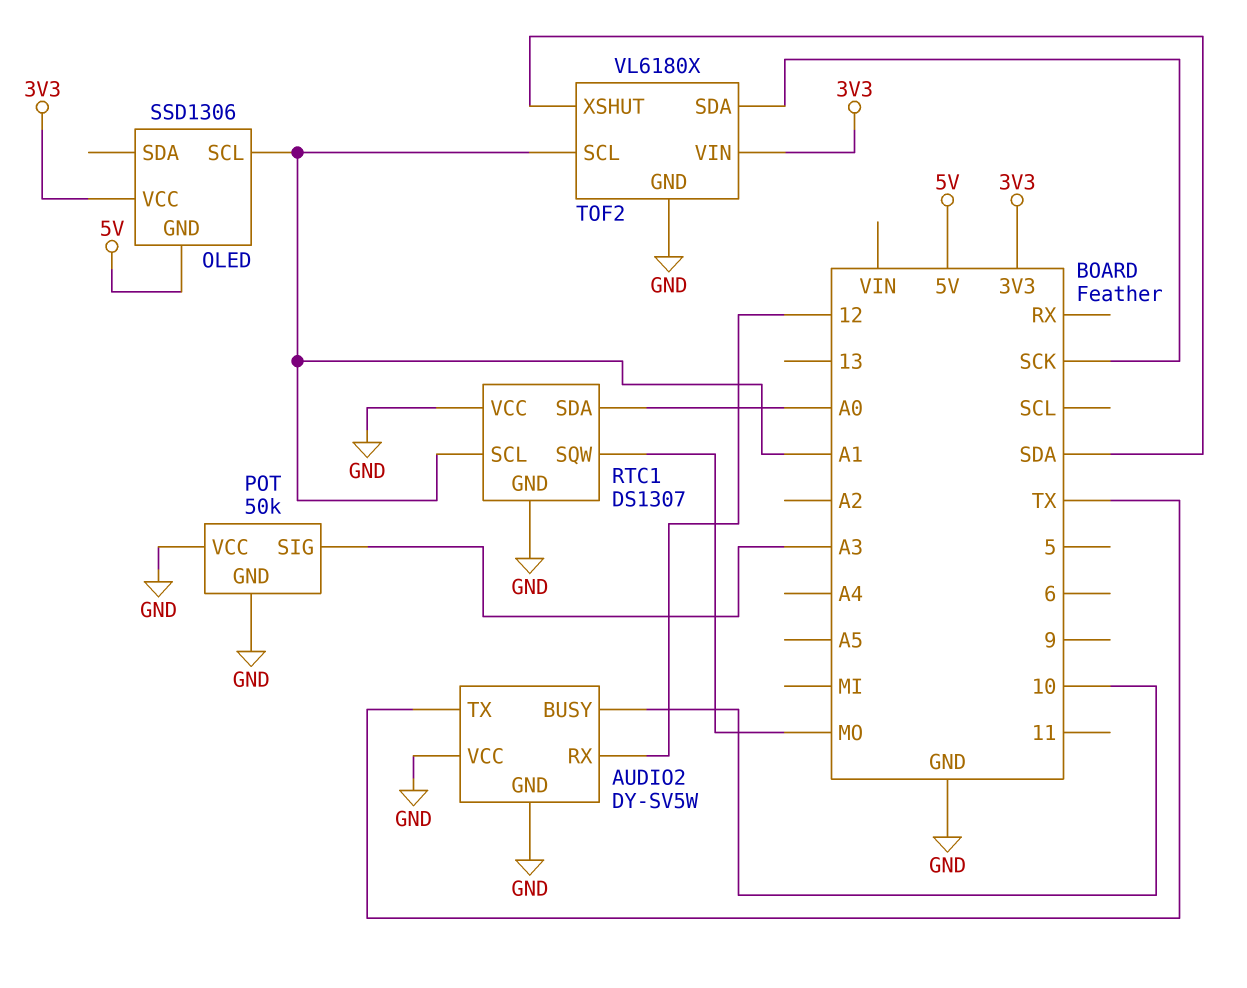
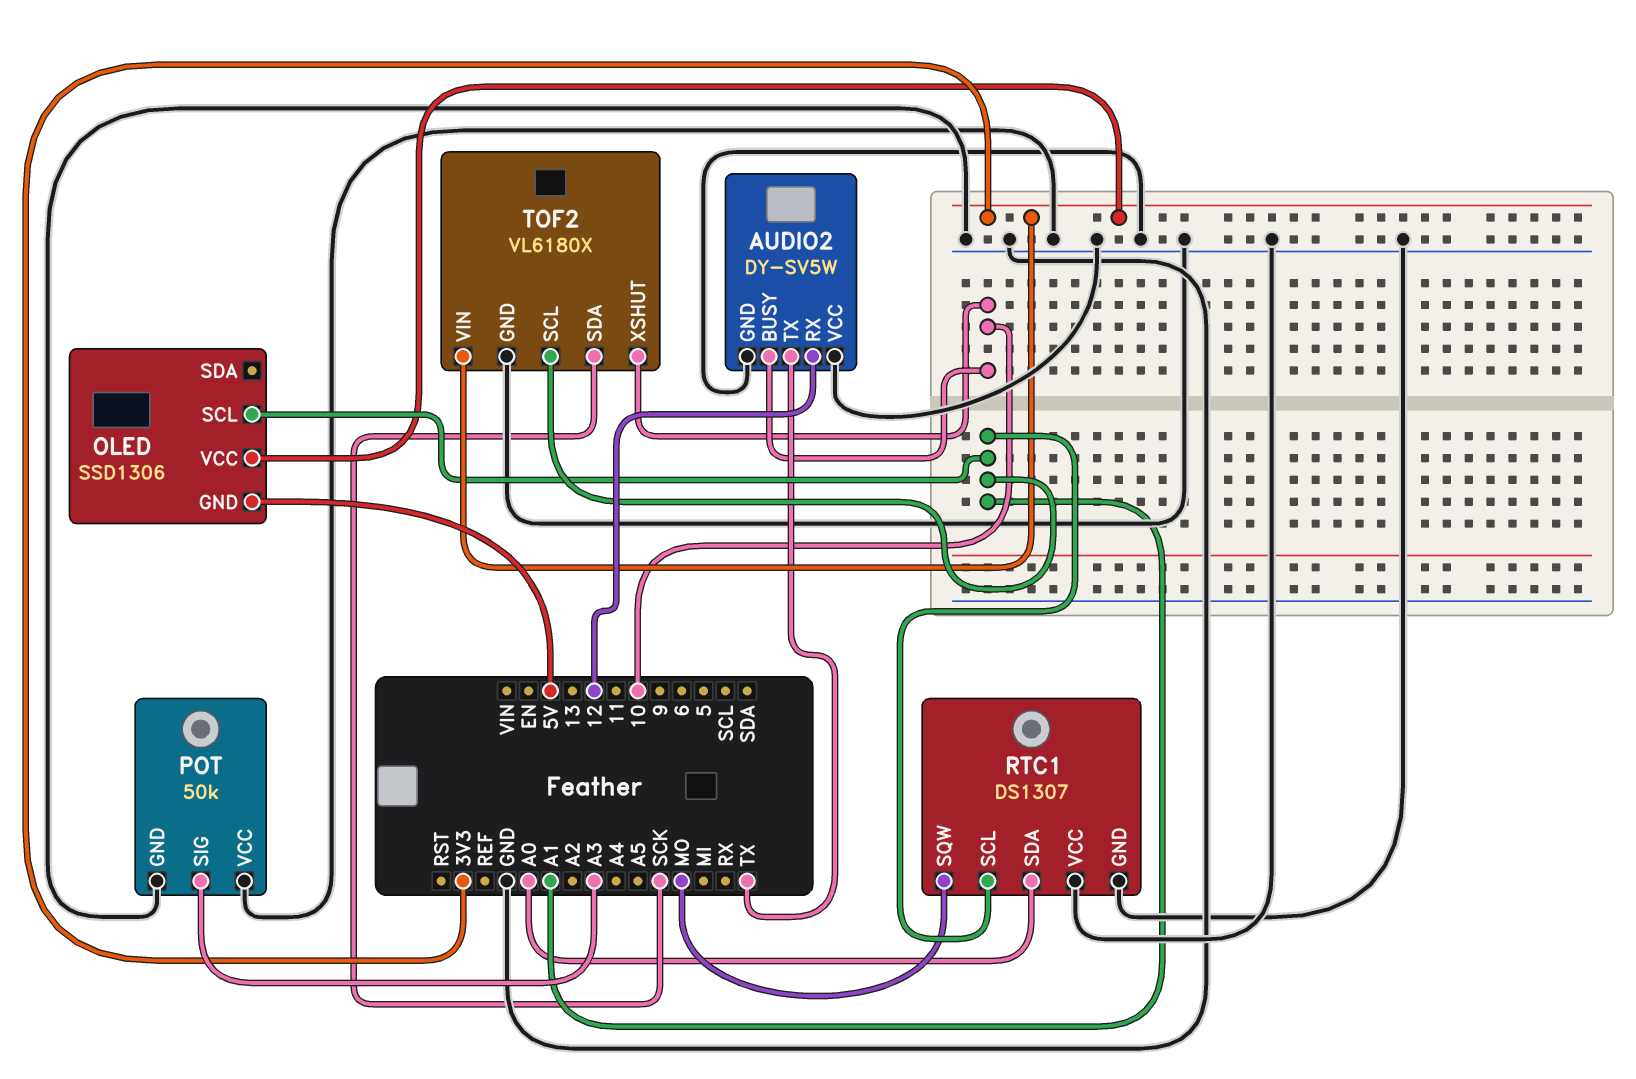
TOF2 pin XSHUT: SDA -> 10

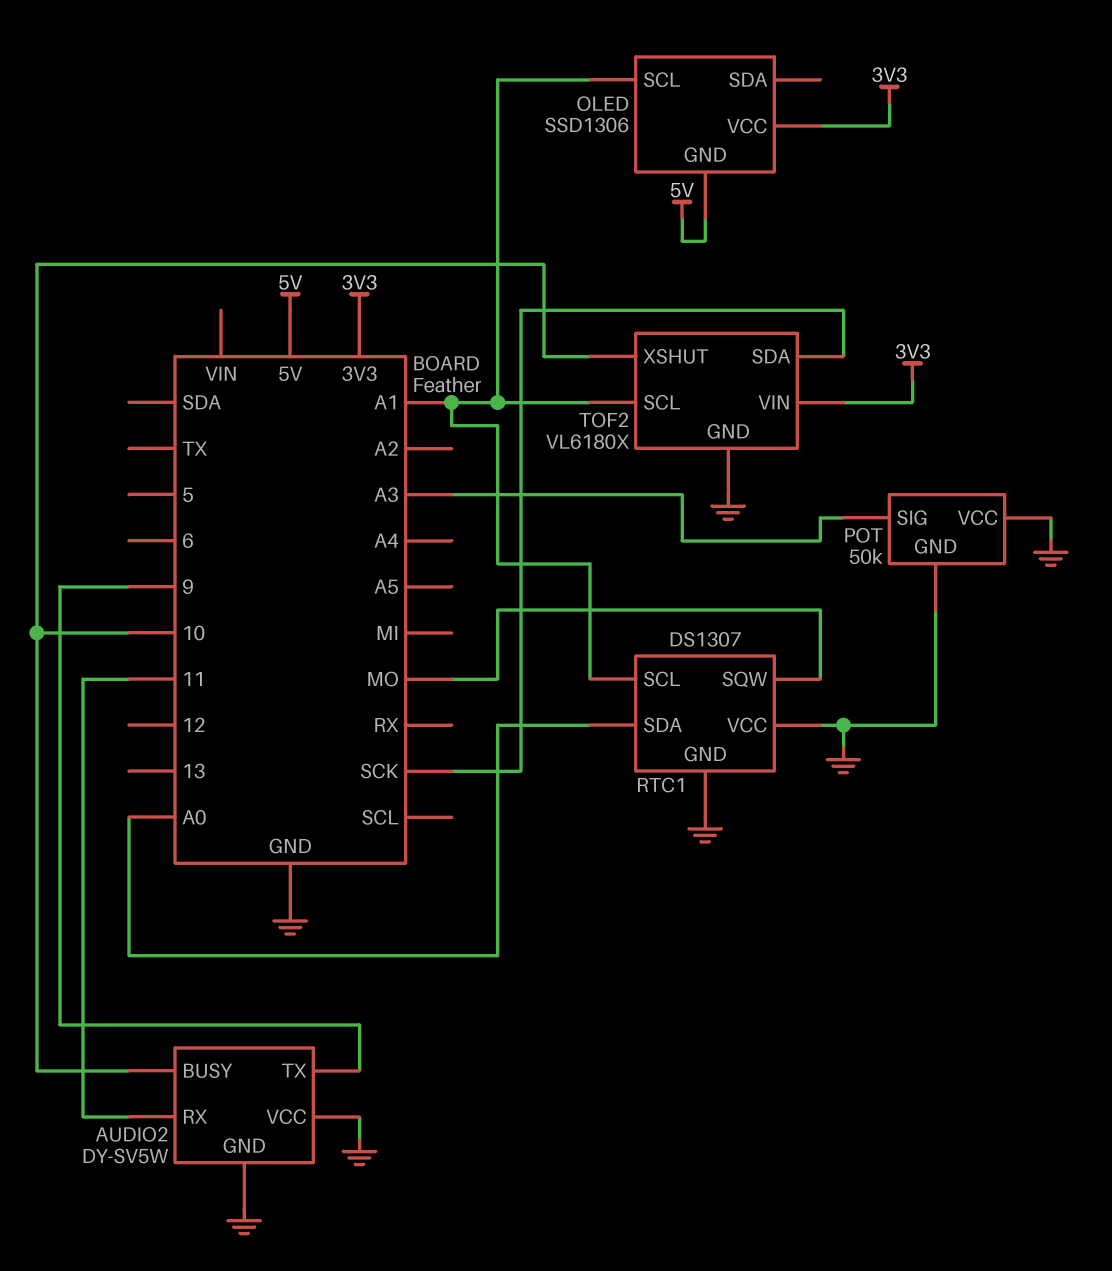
AUDIO2 pin RX: 12 -> 11
AUDIO2 pin TX: TX -> 9

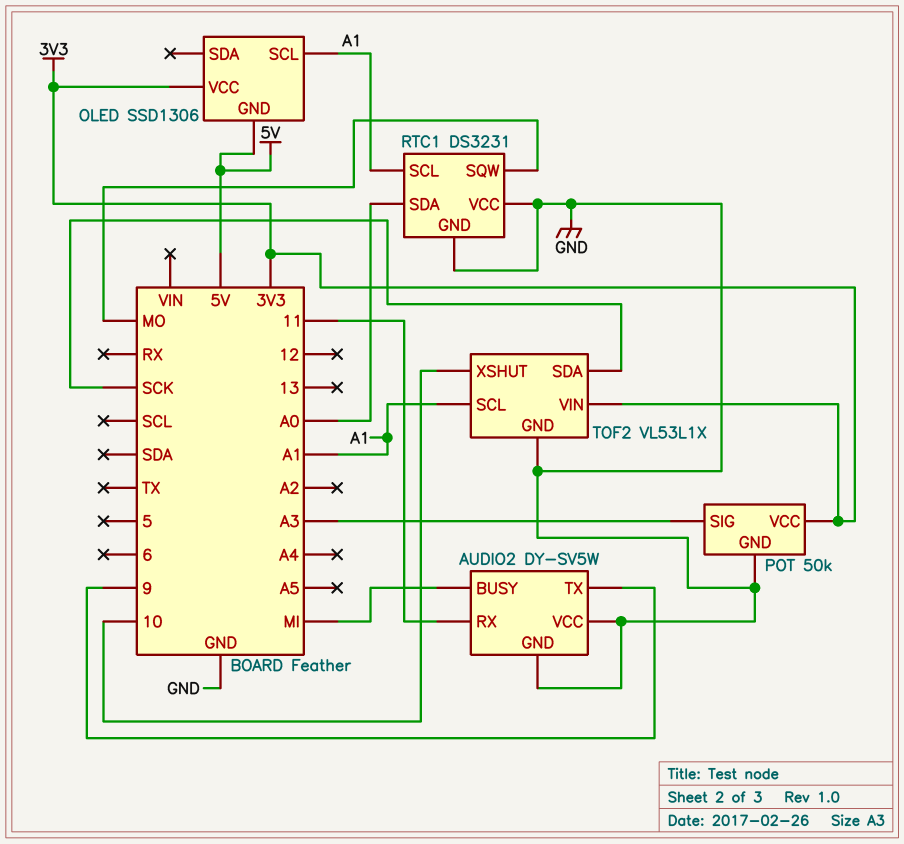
AUDIO2 pin BUSY: 10 -> MI
POT pin VCC: GND -> 3V3
RTC1: DS1307 -> DS3231
TOF2: VL6180X -> VL53L1X

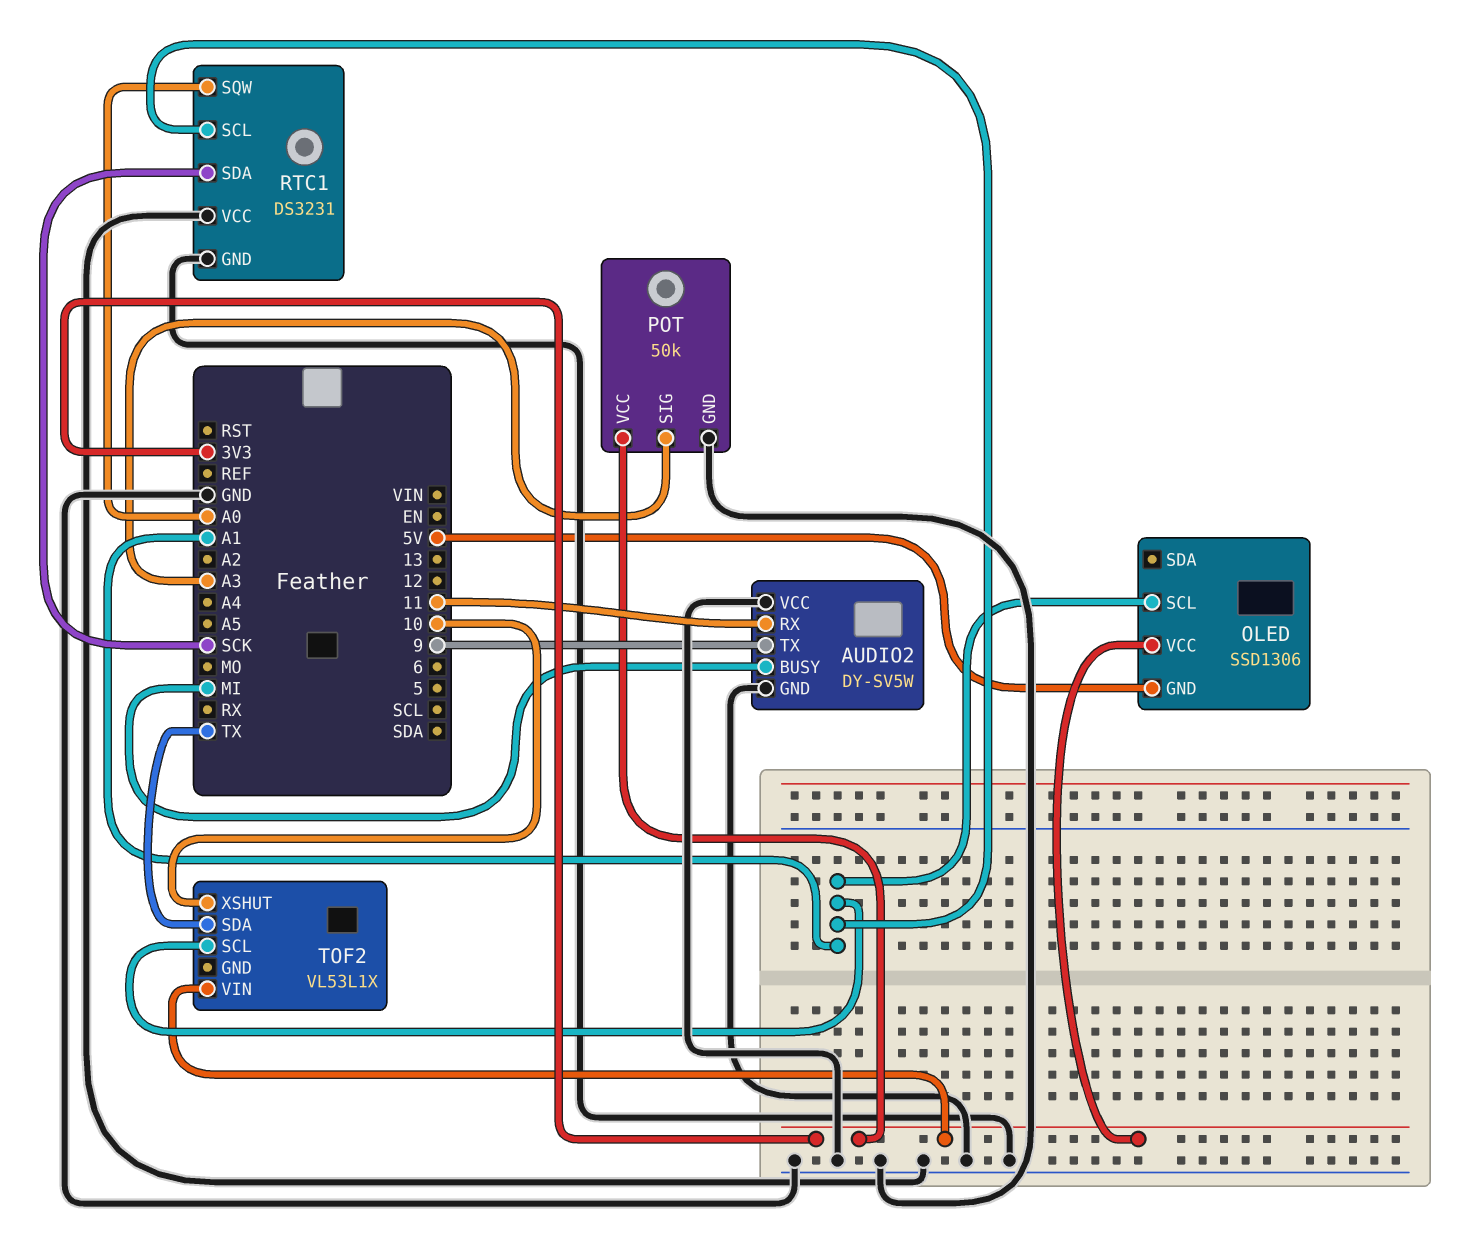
RTC1 pin SDA: A0 -> SCK
RTC1 pin SQW: MO -> A0
TOF2 pin GND: GND -> none
TOF2 pin SDA: SCK -> TX

